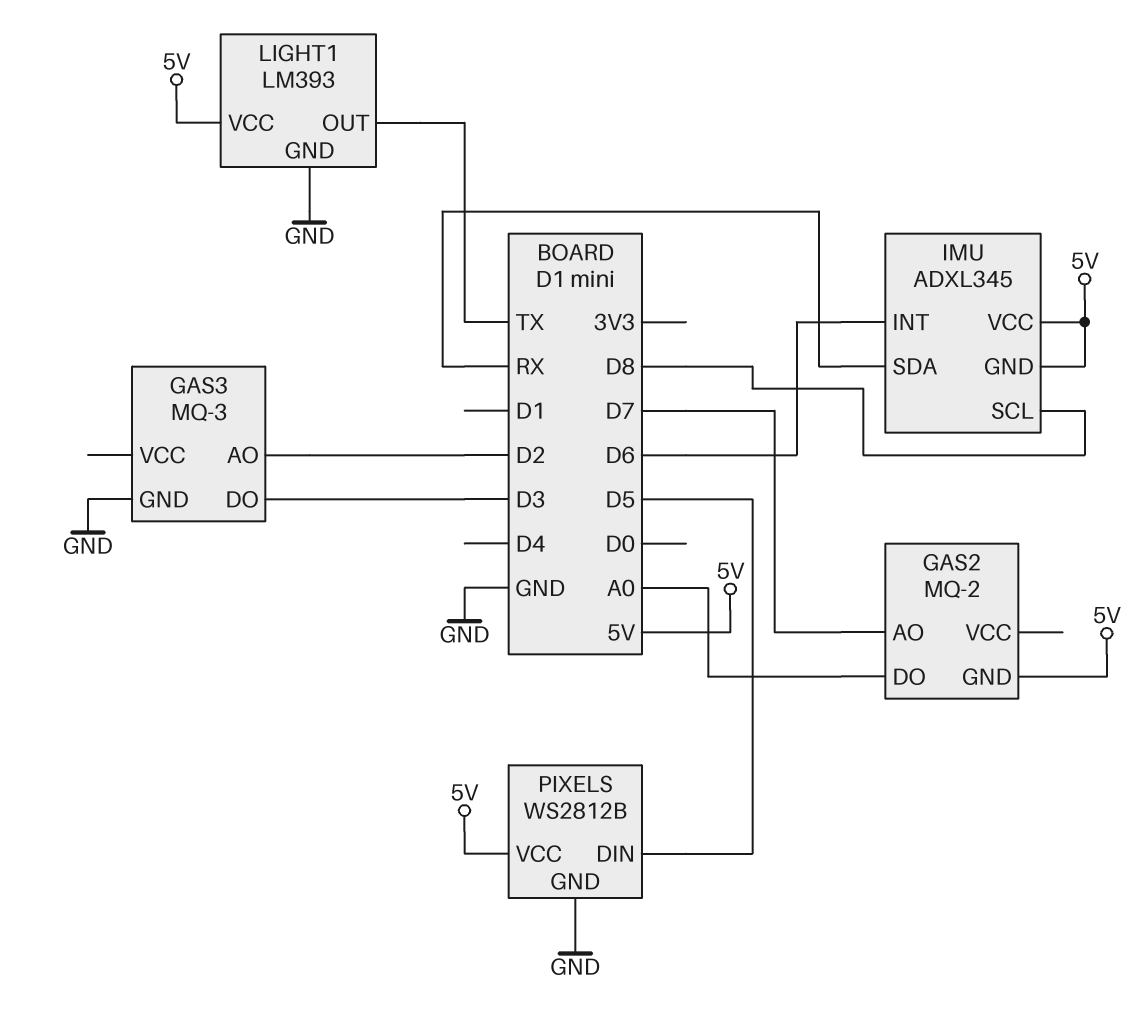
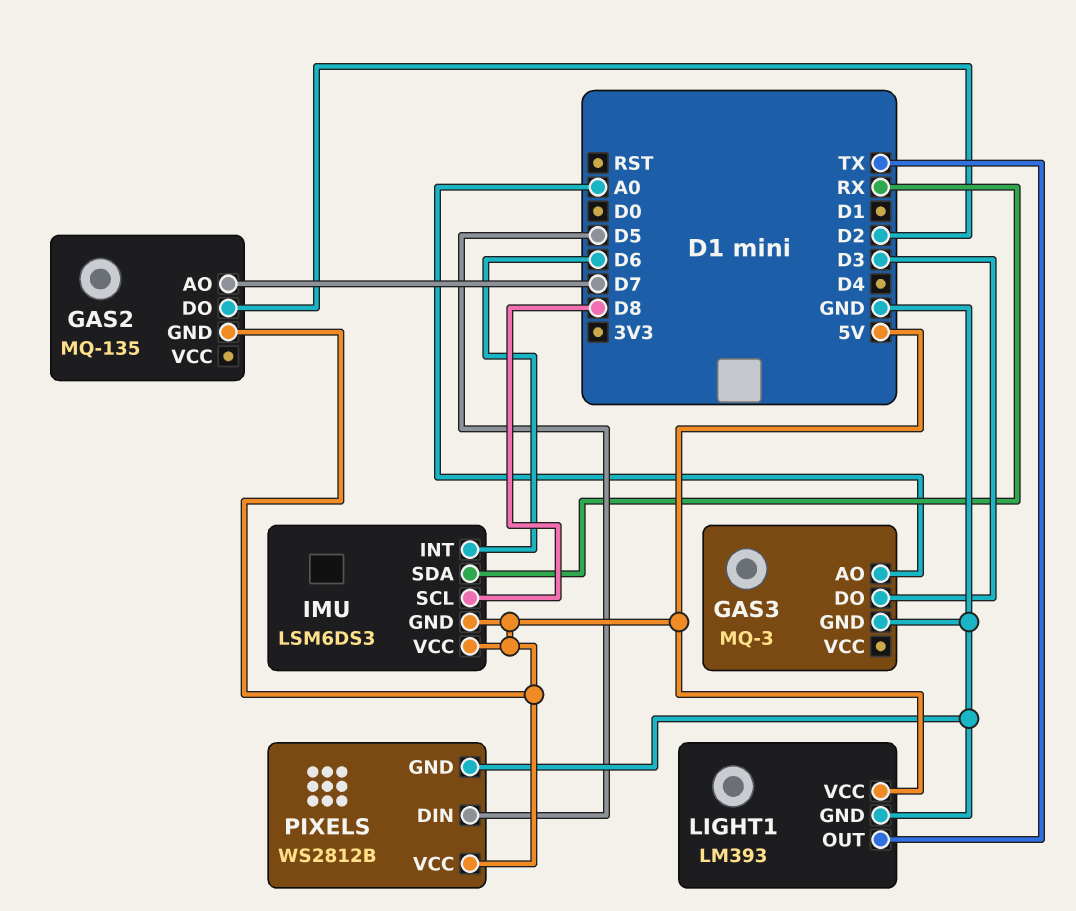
GAS2: MQ-2 -> MQ-135
GAS2 pin DO: A0 -> D2
GAS3 pin AO: D2 -> A0
IMU: ADXL345 -> LSM6DS3

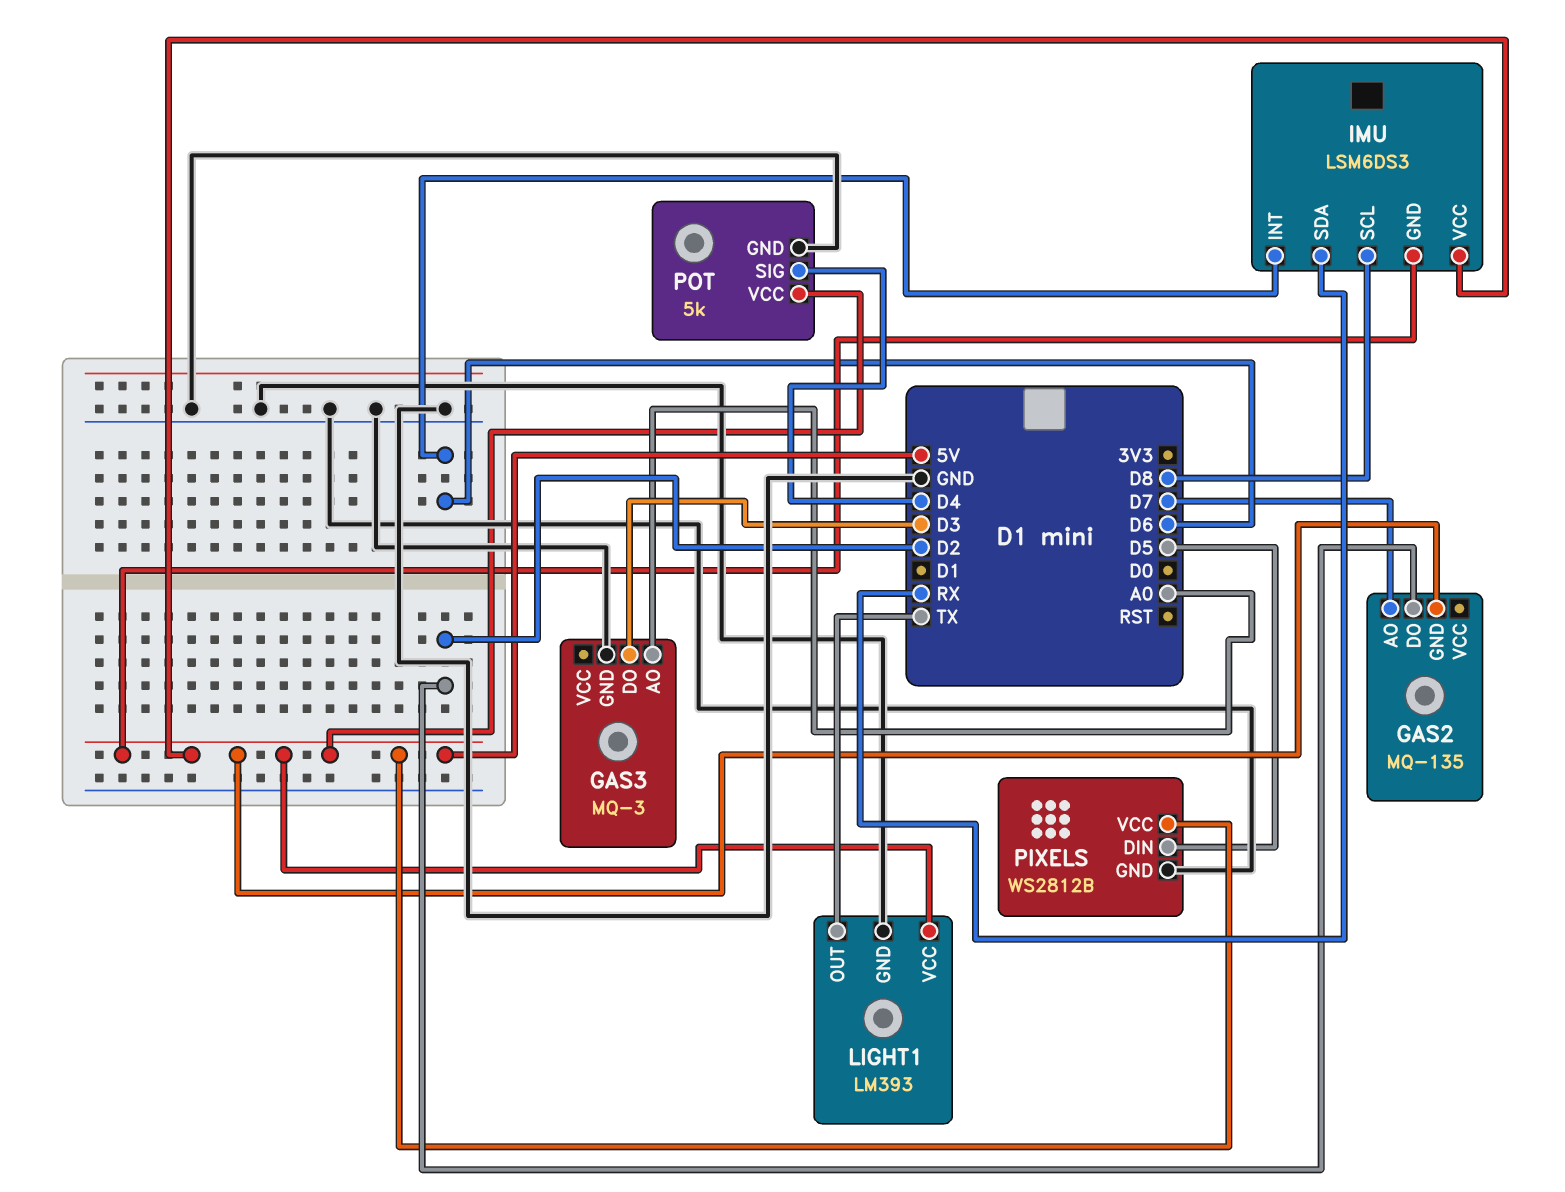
POT: none -> 5k
POT pin GND: none -> GND
POT pin SIG: none -> D4
POT pin VCC: none -> 5V

